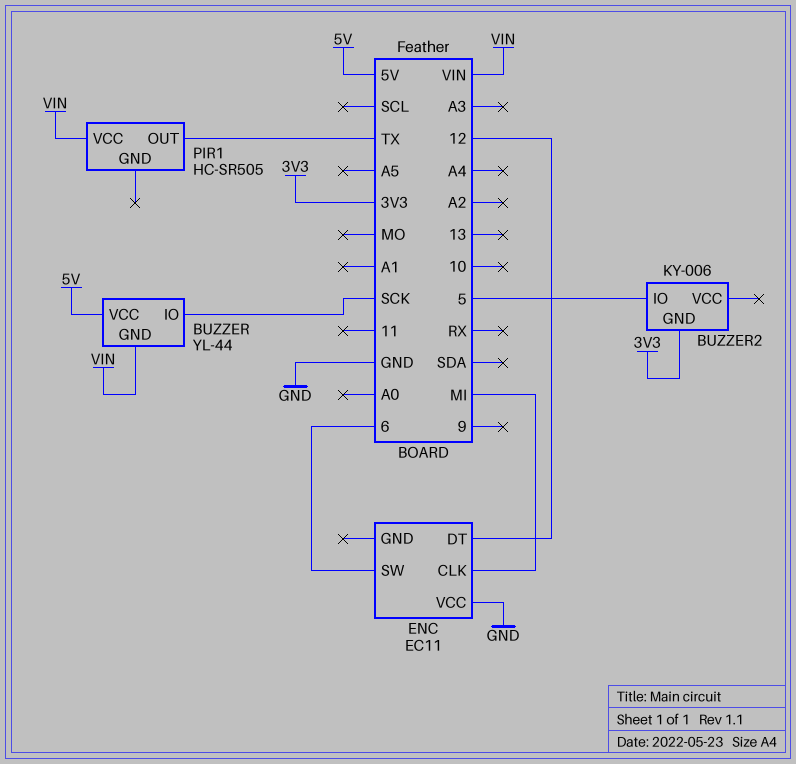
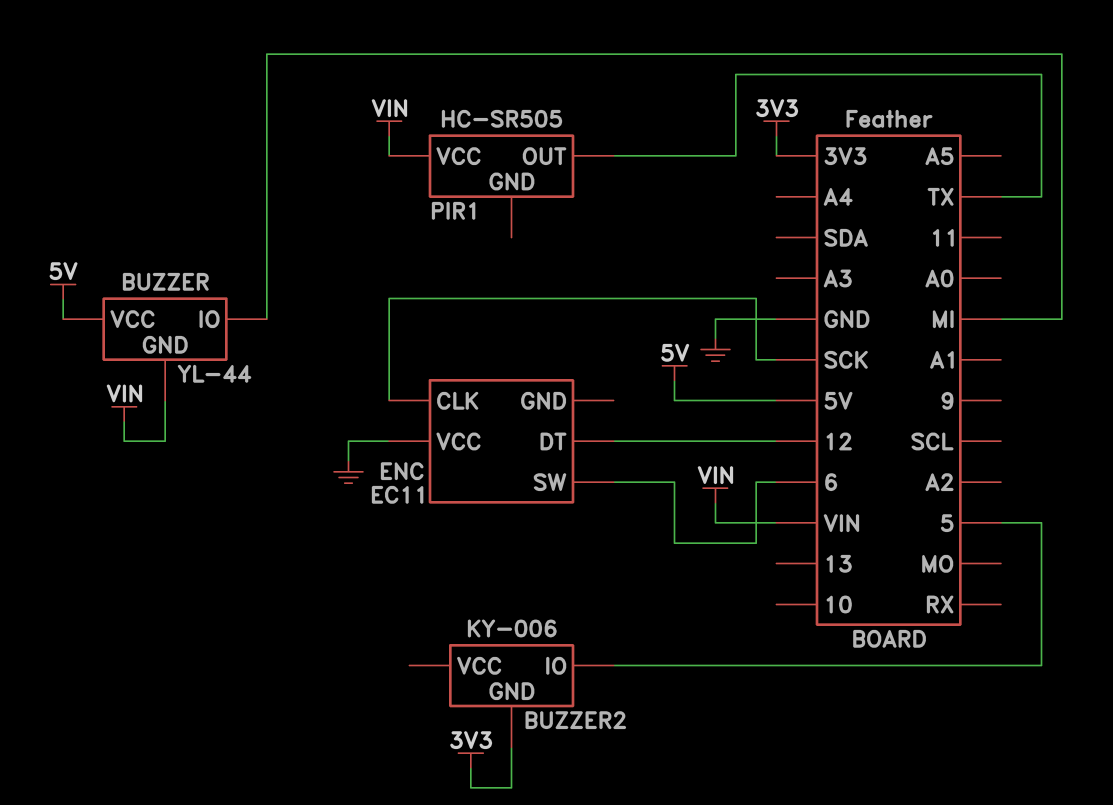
BUZZER pin IO: SCK -> MI
ENC pin CLK: MI -> SCK

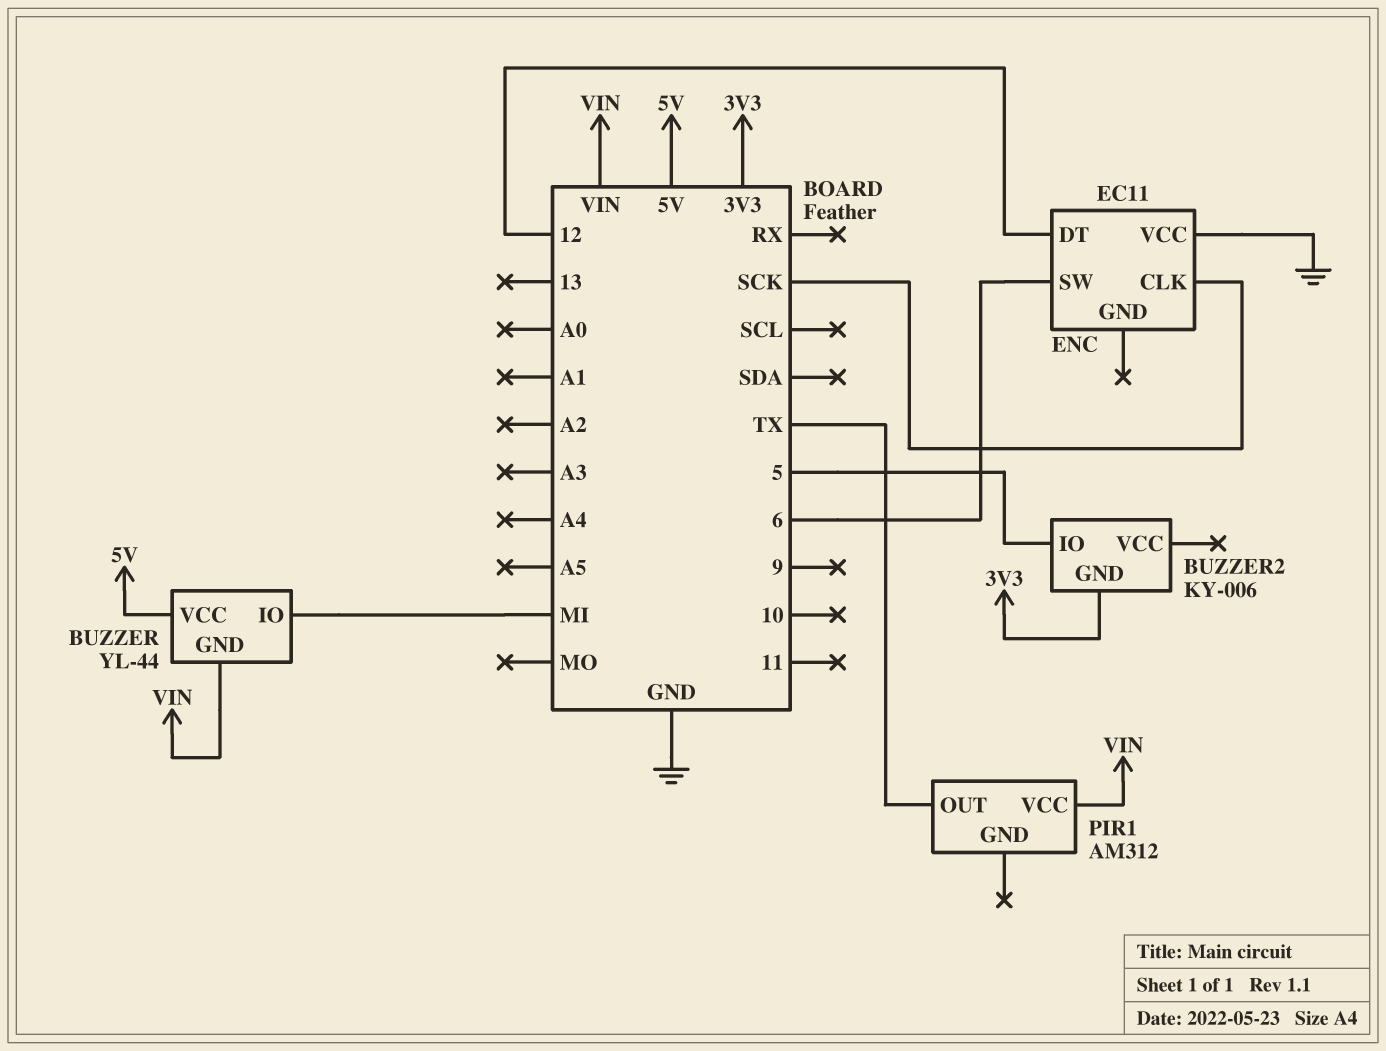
PIR1: HC-SR505 -> AM312

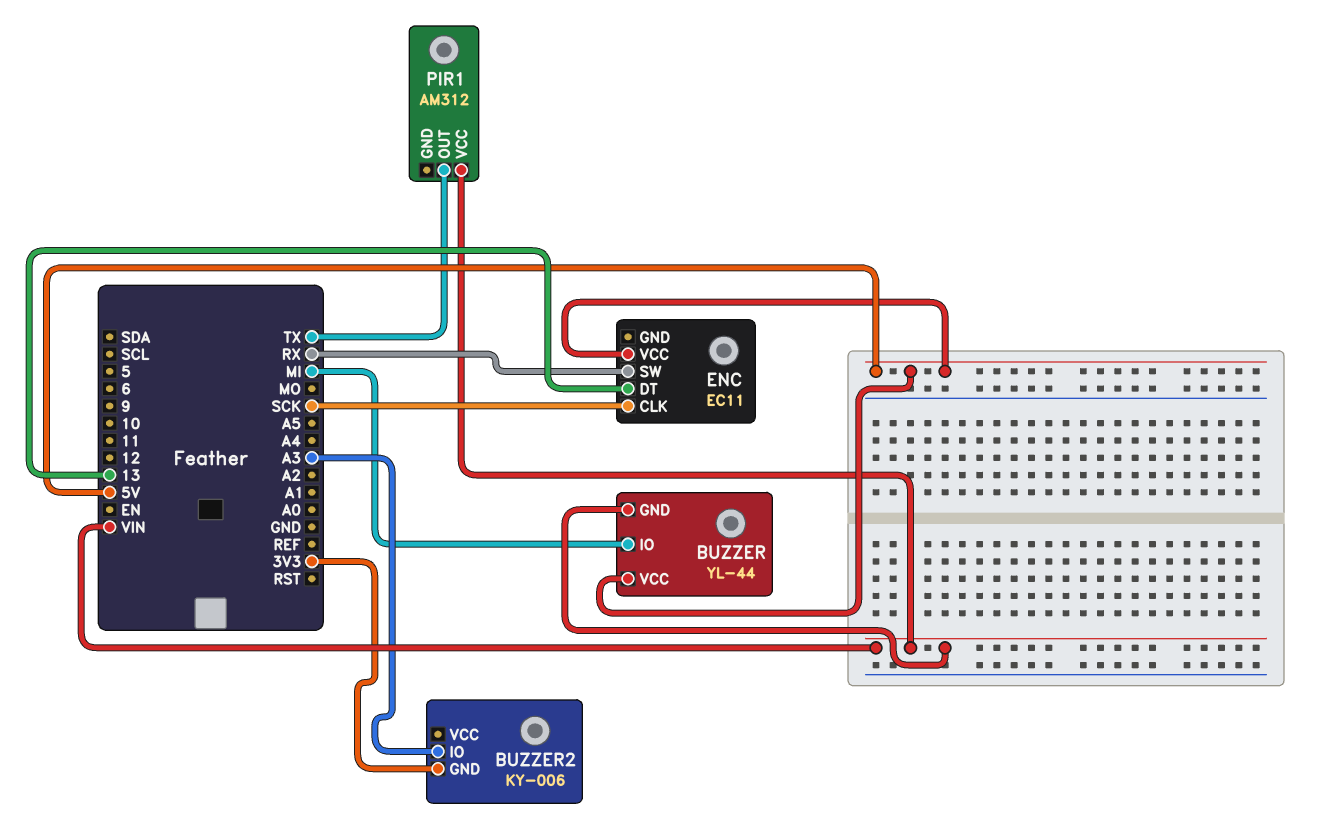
BUZZER2 pin IO: 5 -> A3
ENC pin DT: 12 -> 13
ENC pin SW: 6 -> RX
ENC pin VCC: GND -> 5V

